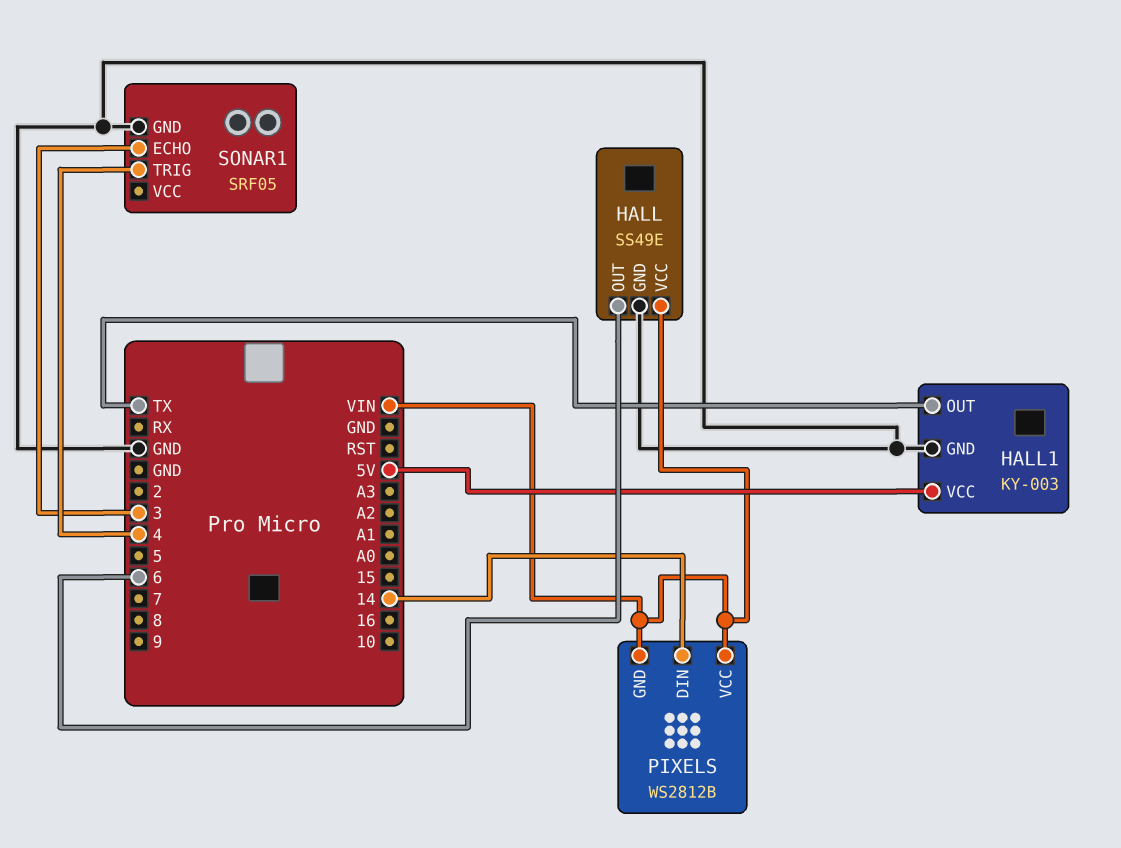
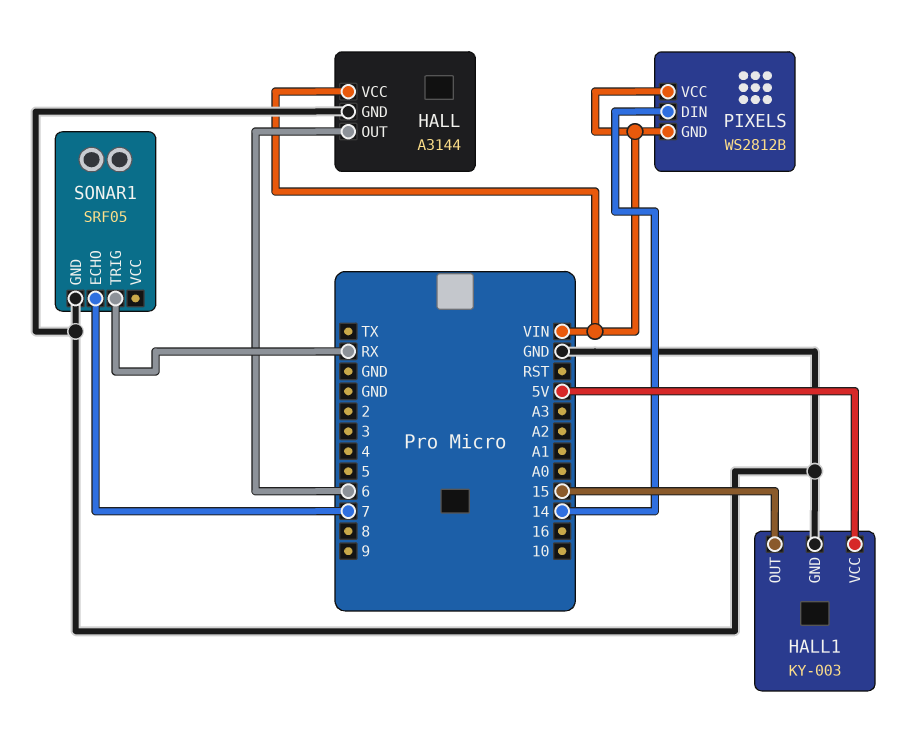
HALL: SS49E -> A3144
HALL1 pin OUT: TX -> 15
SONAR1 pin ECHO: 3 -> 7
SONAR1 pin TRIG: 4 -> RX

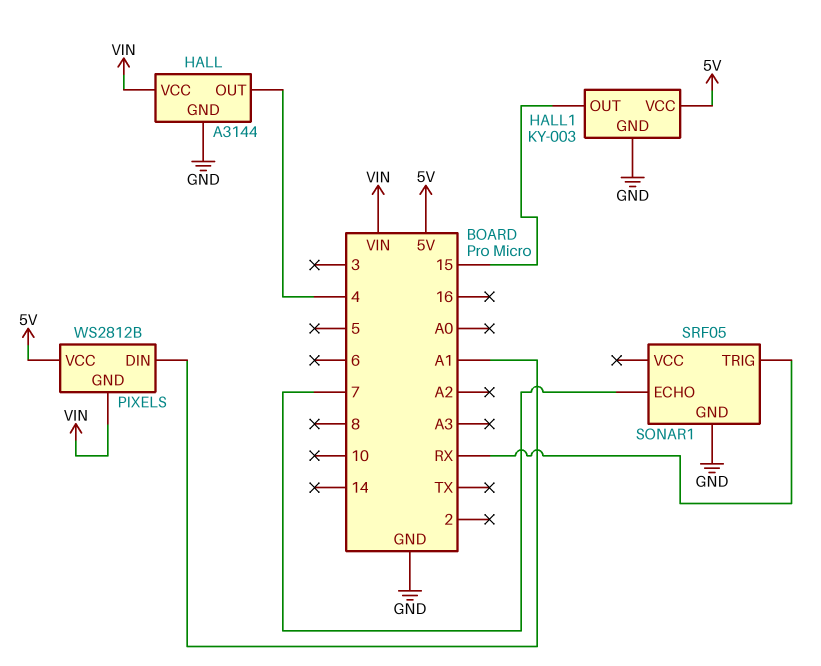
HALL pin OUT: 6 -> 4
PIXELS pin DIN: 14 -> A1
PIXELS pin VCC: VIN -> 5V

